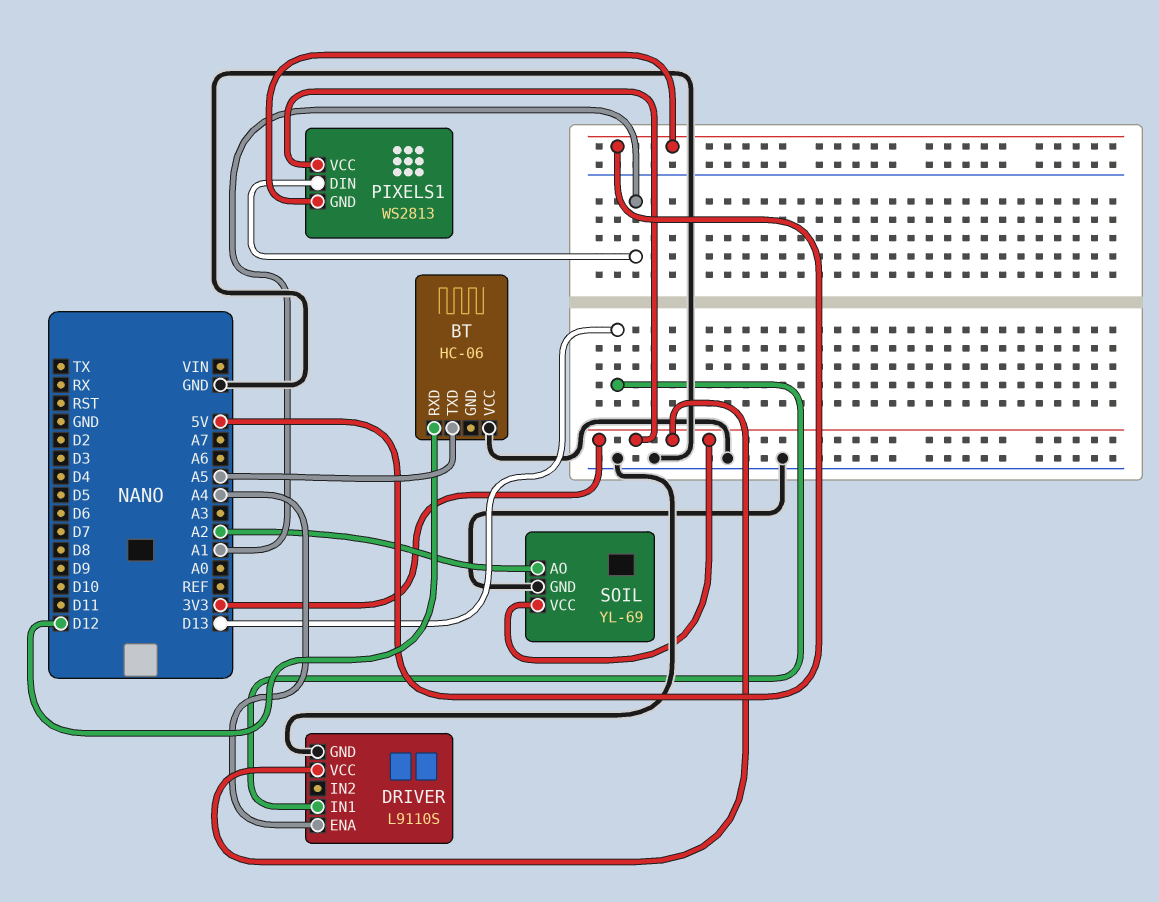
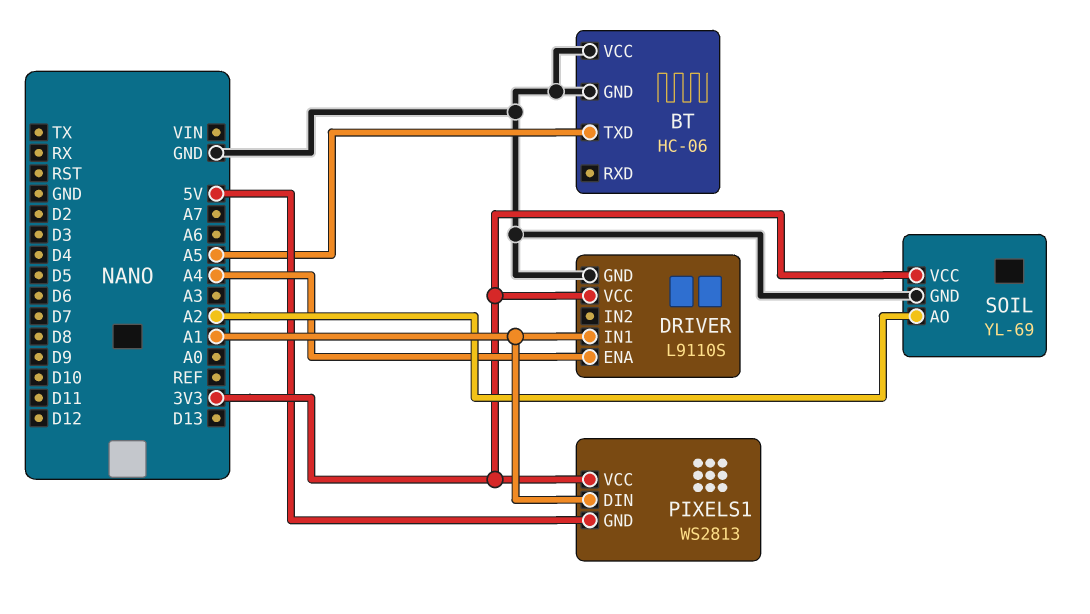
BT pin GND: none -> GND
BT pin RXD: D12 -> none
DRIVER pin IN1: D13 -> A1

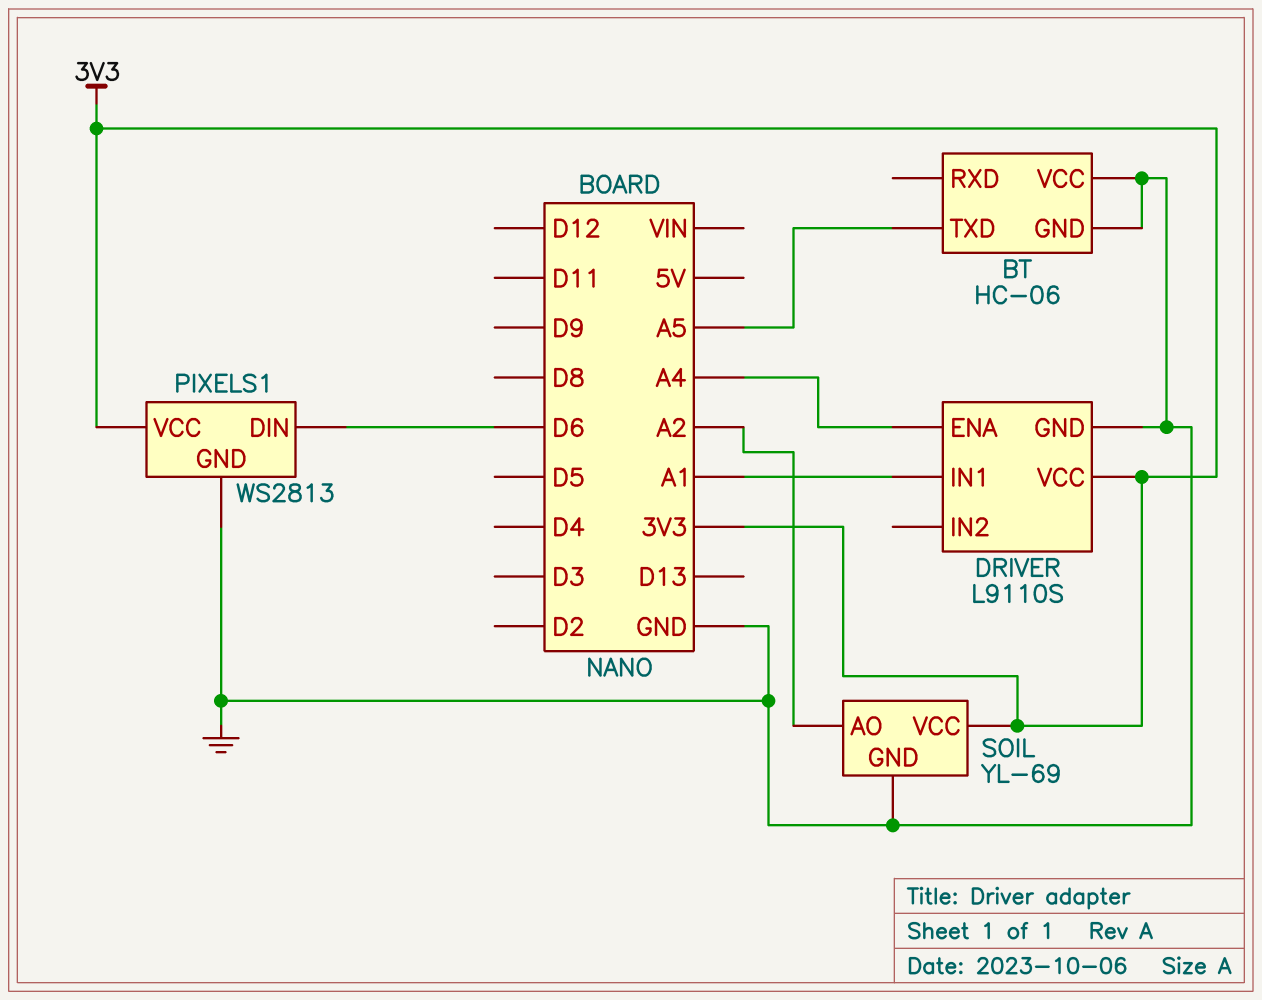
PIXELS1 pin DIN: A1 -> D6
PIXELS1 pin GND: 5V -> GND

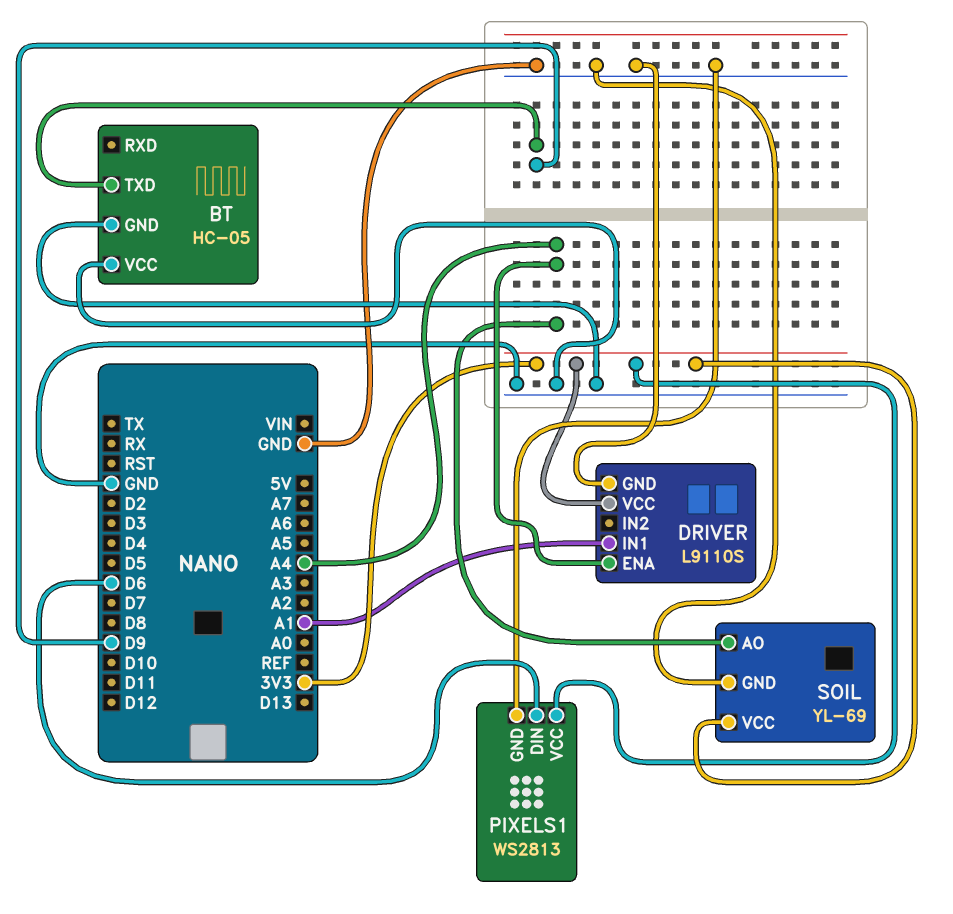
BT: HC-06 -> HC-05
BT pin TXD: A5 -> D9
SOIL pin AO: A2 -> A4

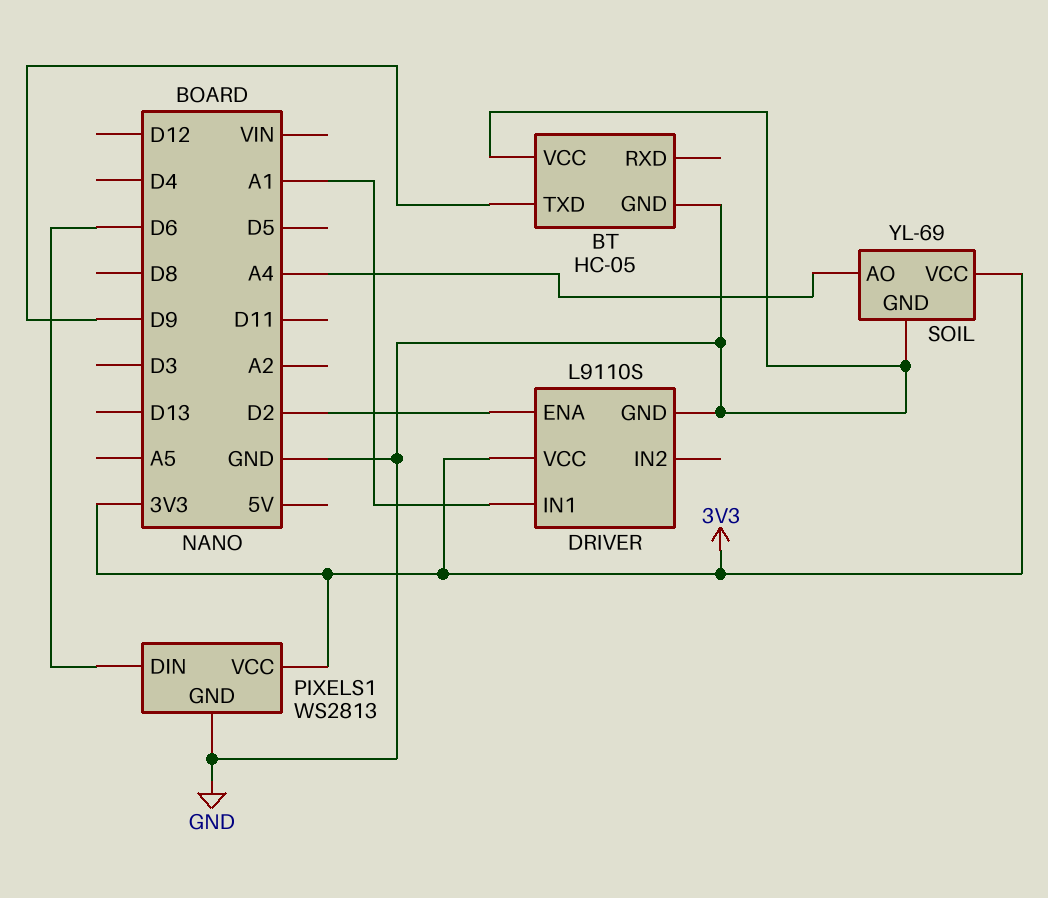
DRIVER pin ENA: A4 -> D2

